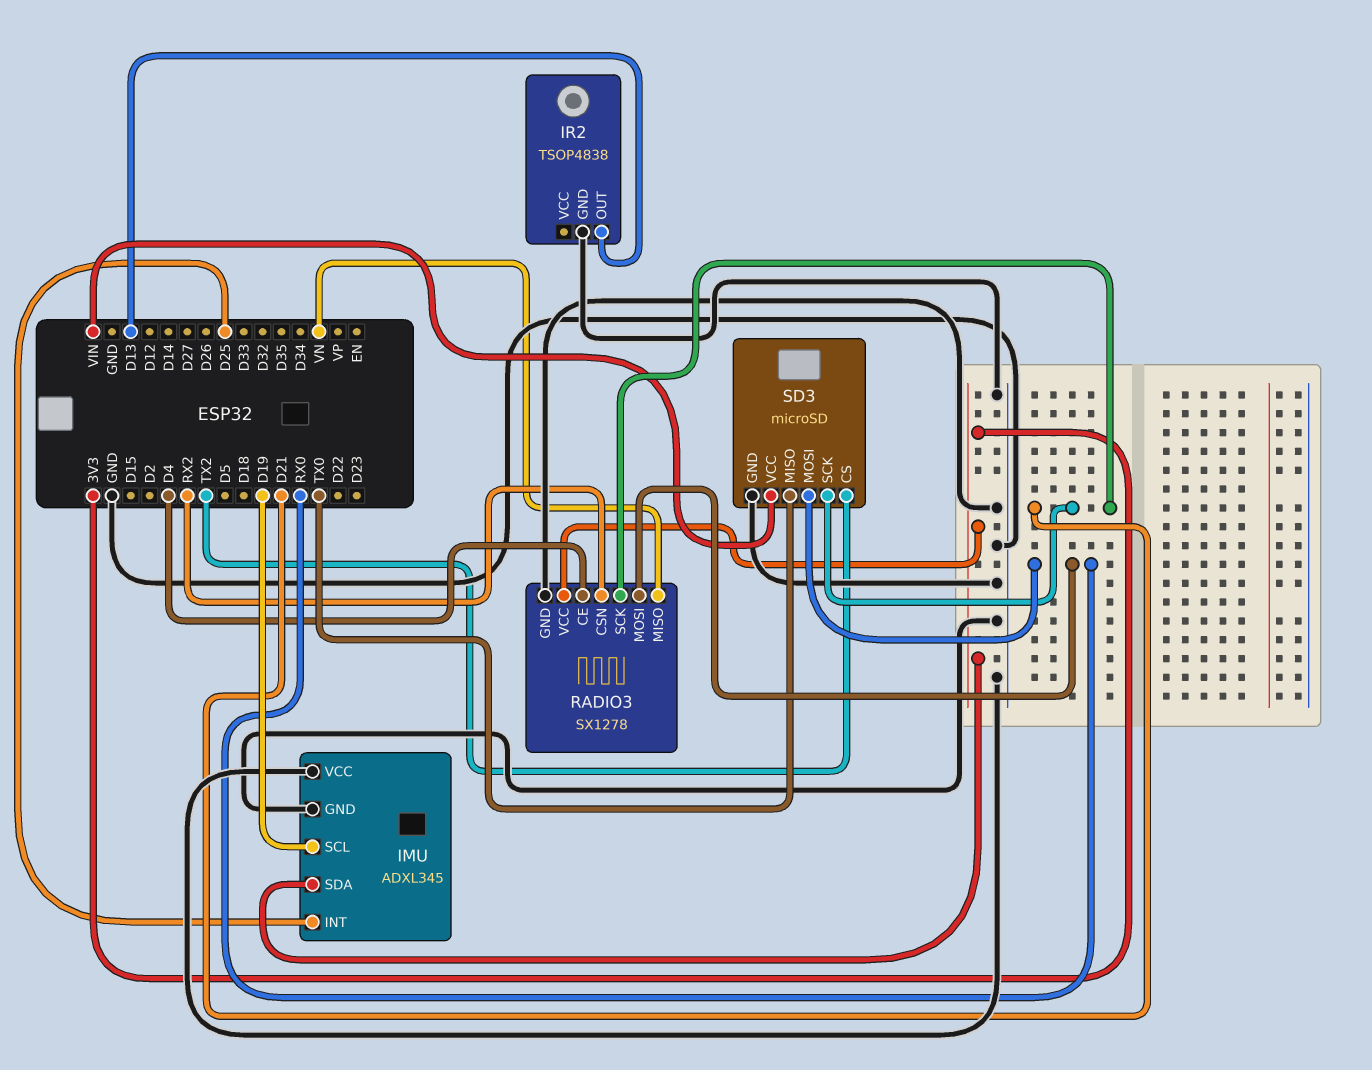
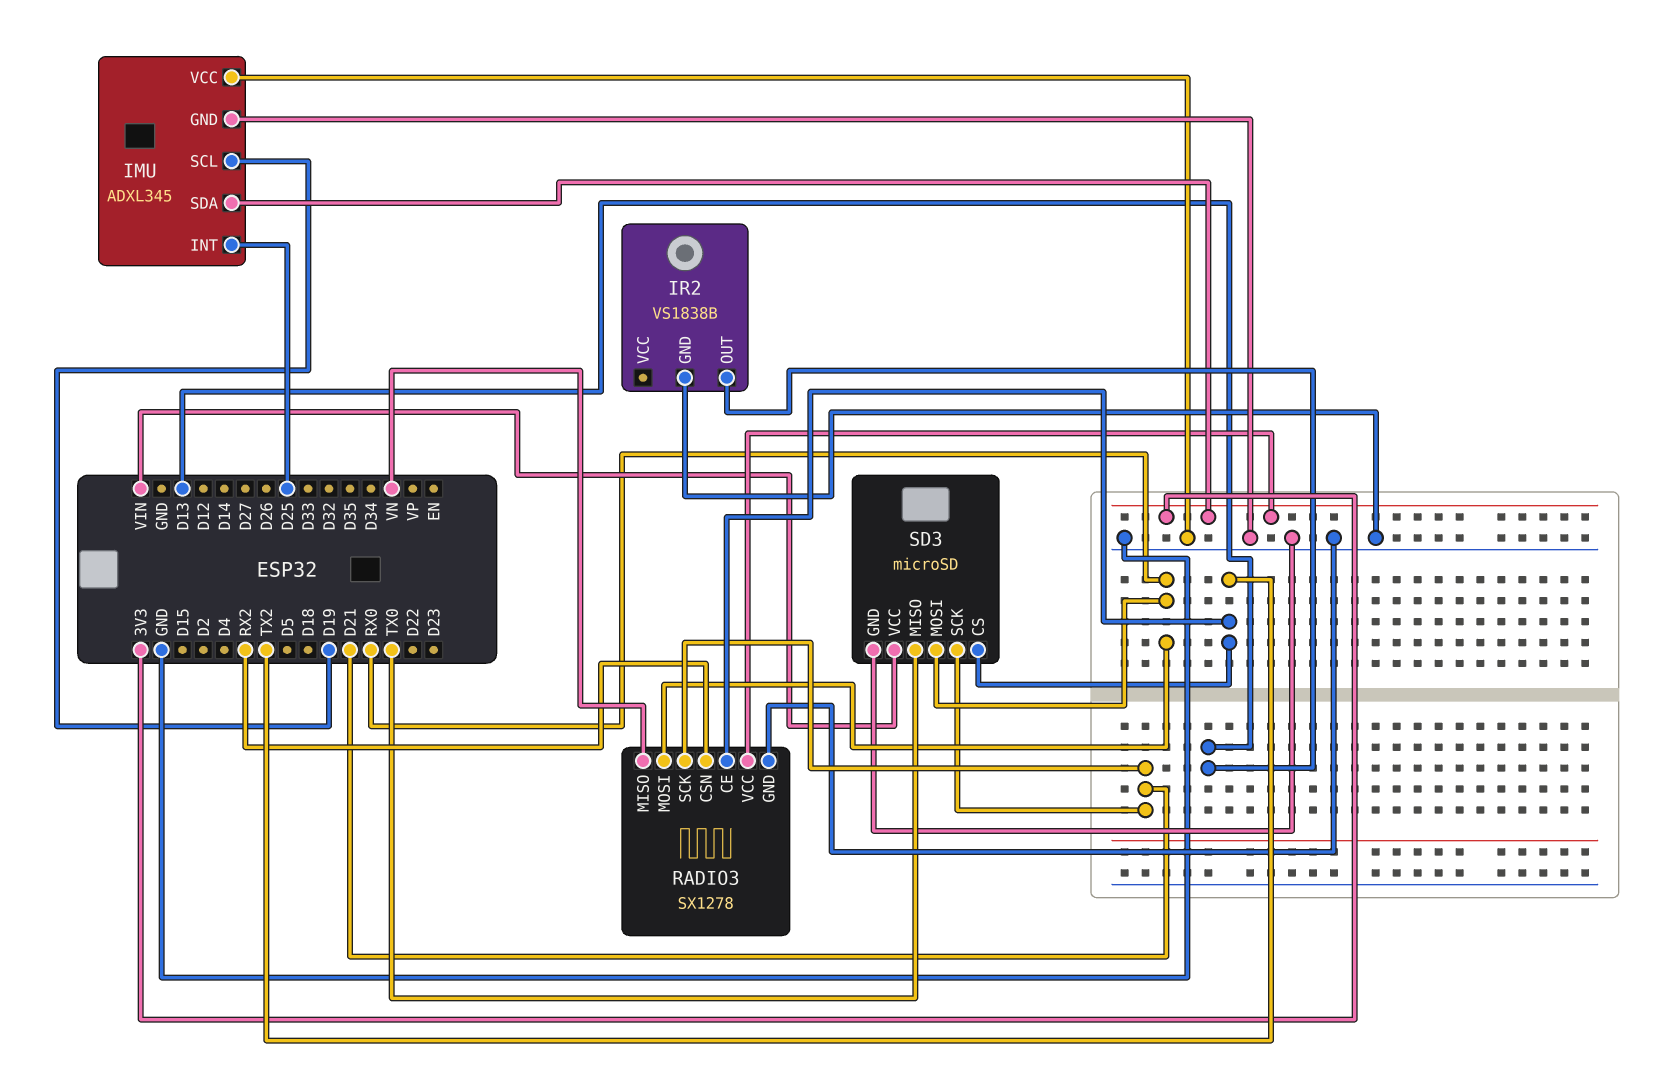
IR2: TSOP4838 -> VS1838B
RADIO3 pin CE: D4 -> TX2

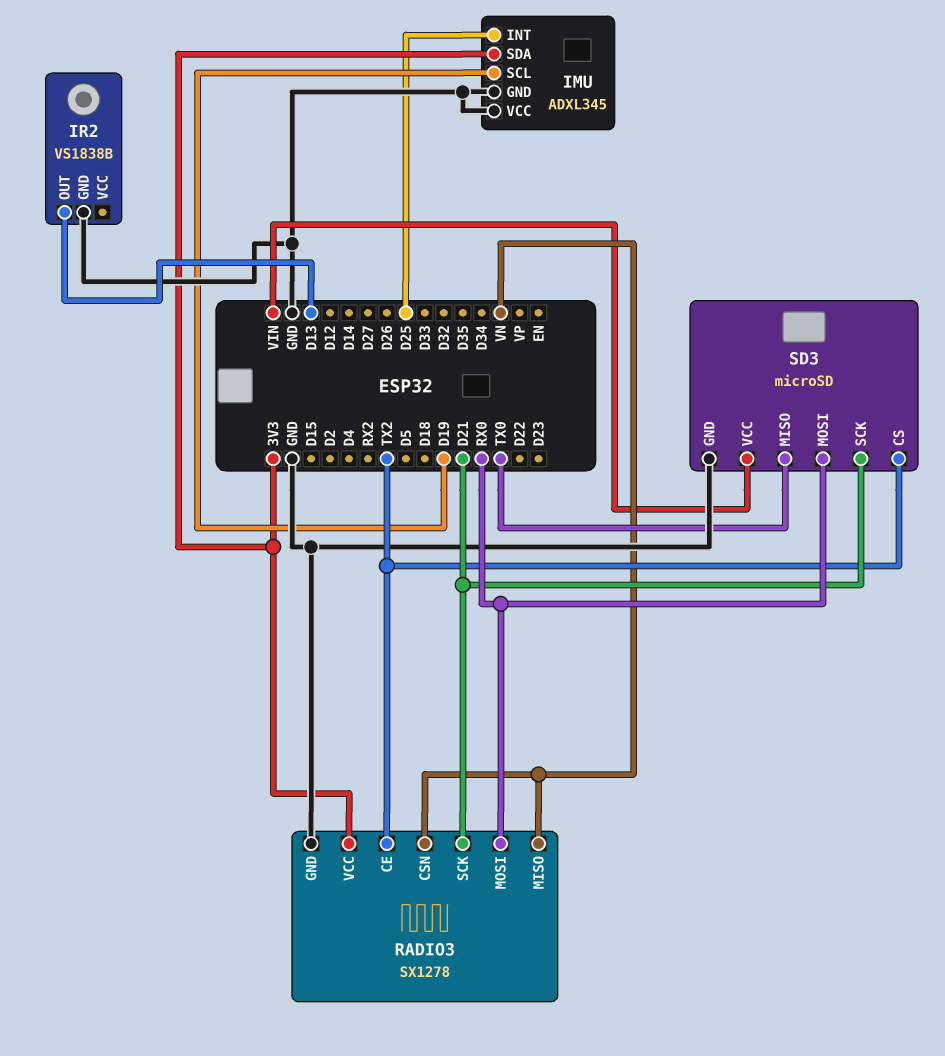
RADIO3 pin CSN: RX2 -> VN

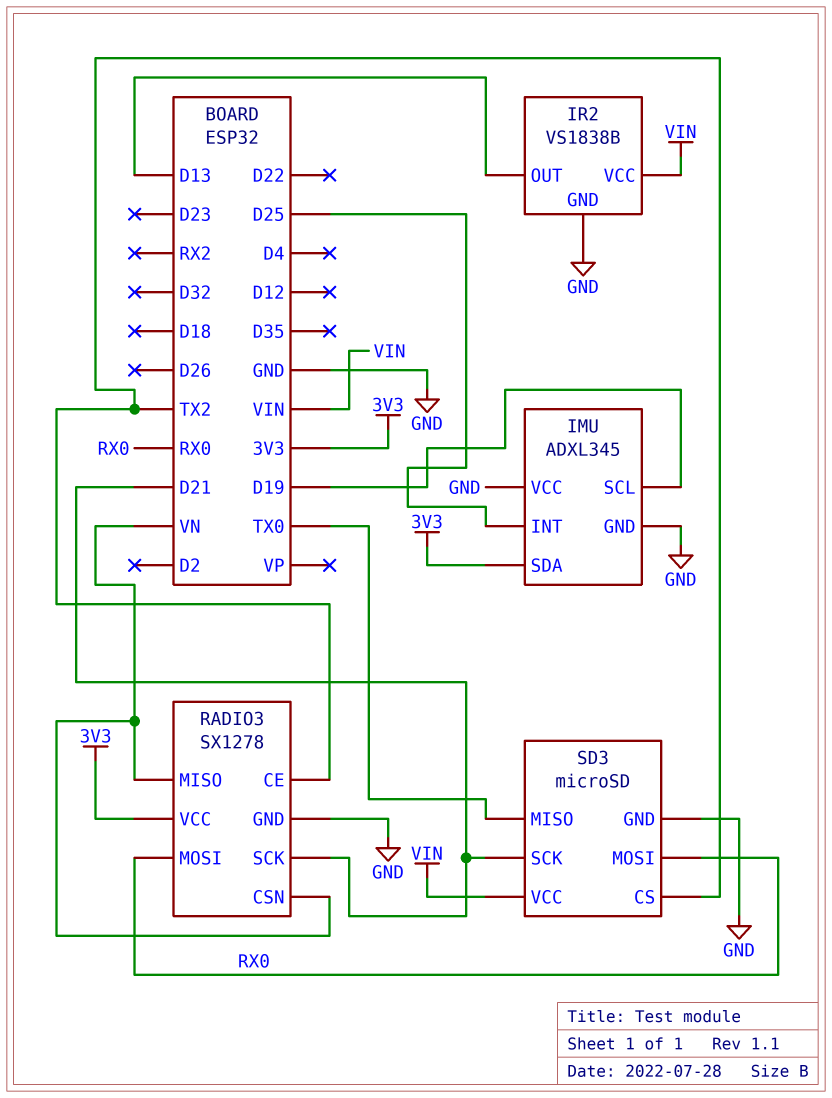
IR2 pin VCC: none -> VIN

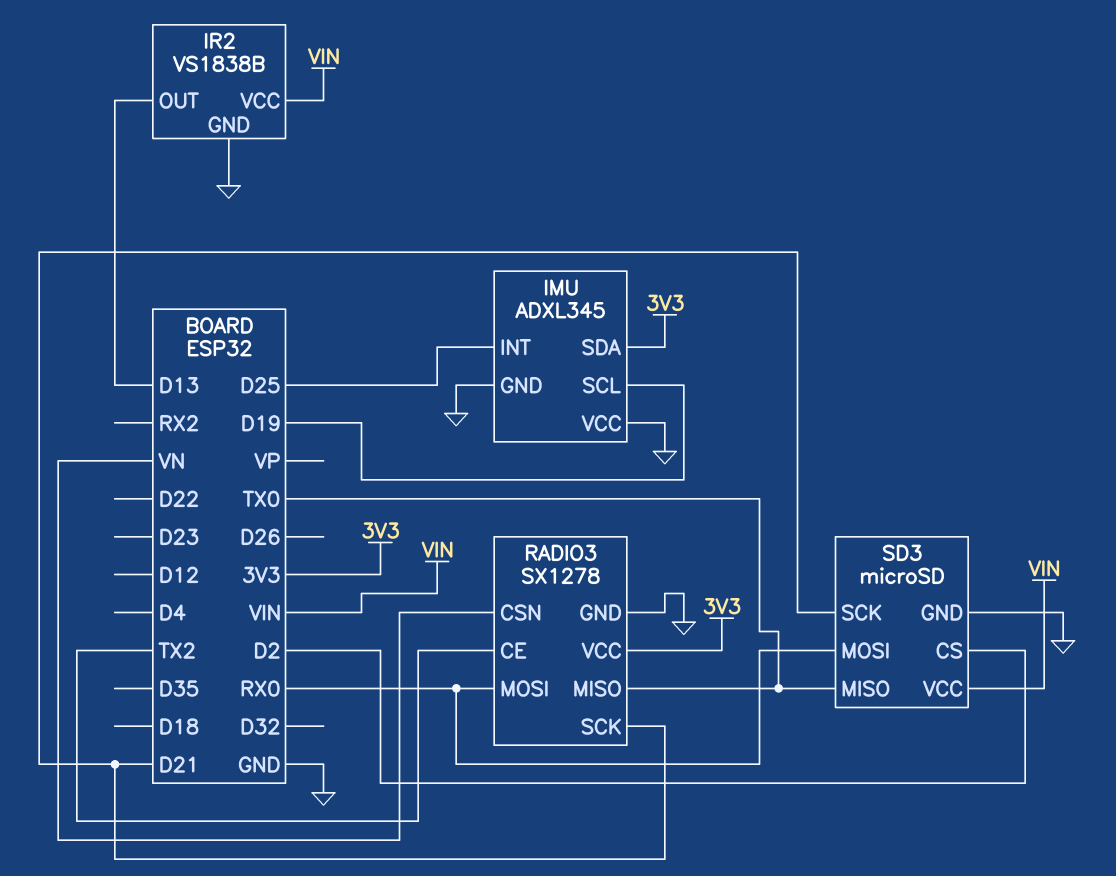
RADIO3 pin MISO: VN -> TX0
SD3 pin CS: TX2 -> D2

